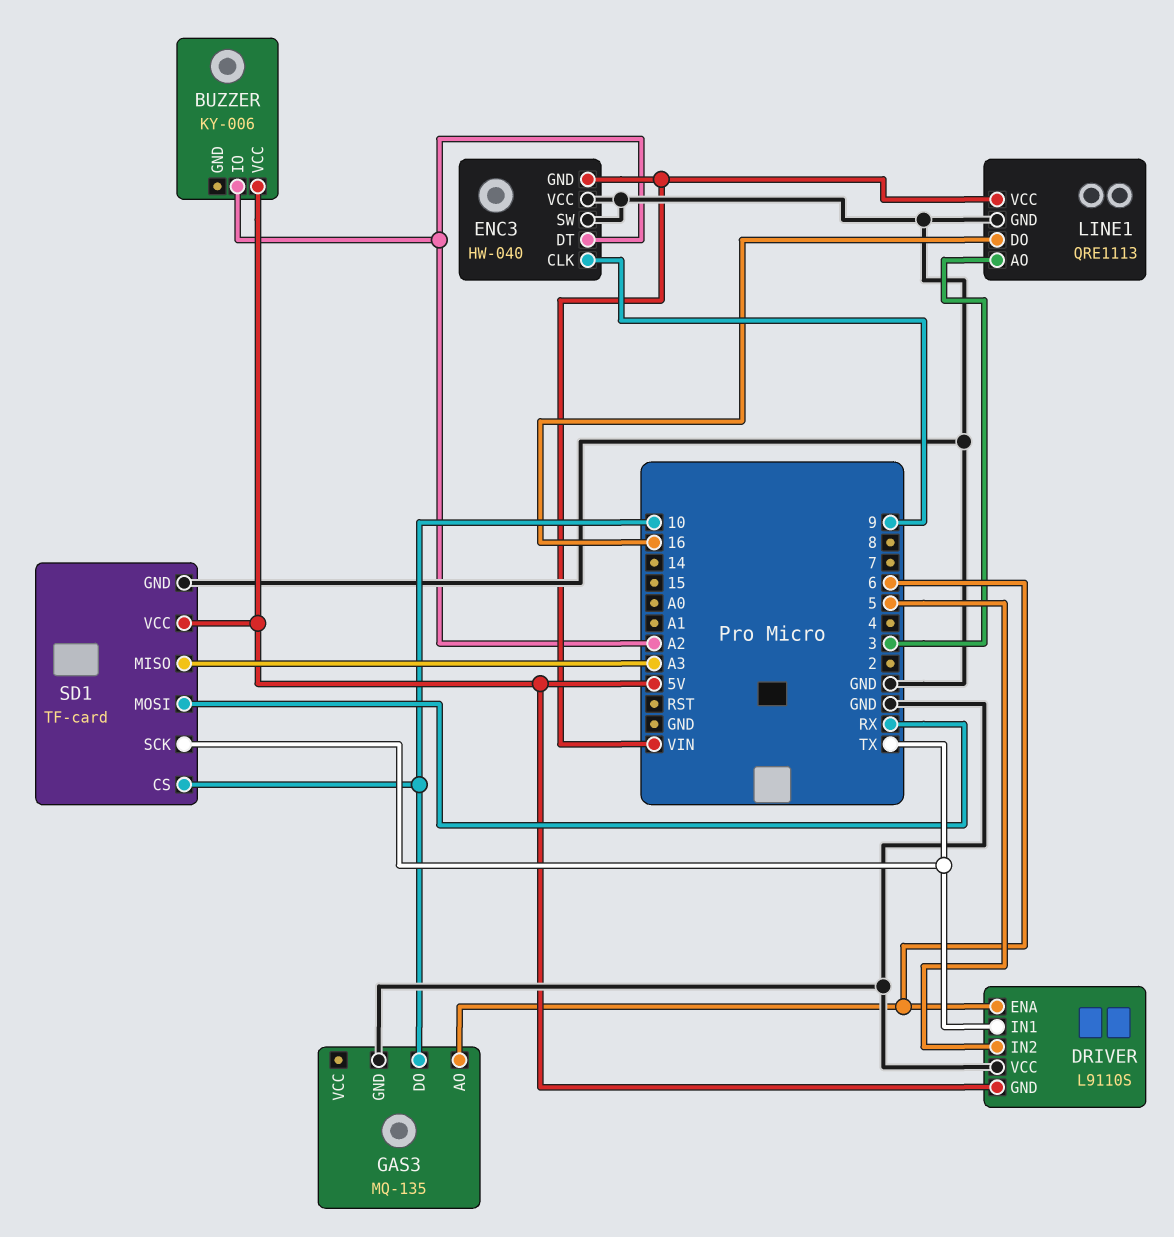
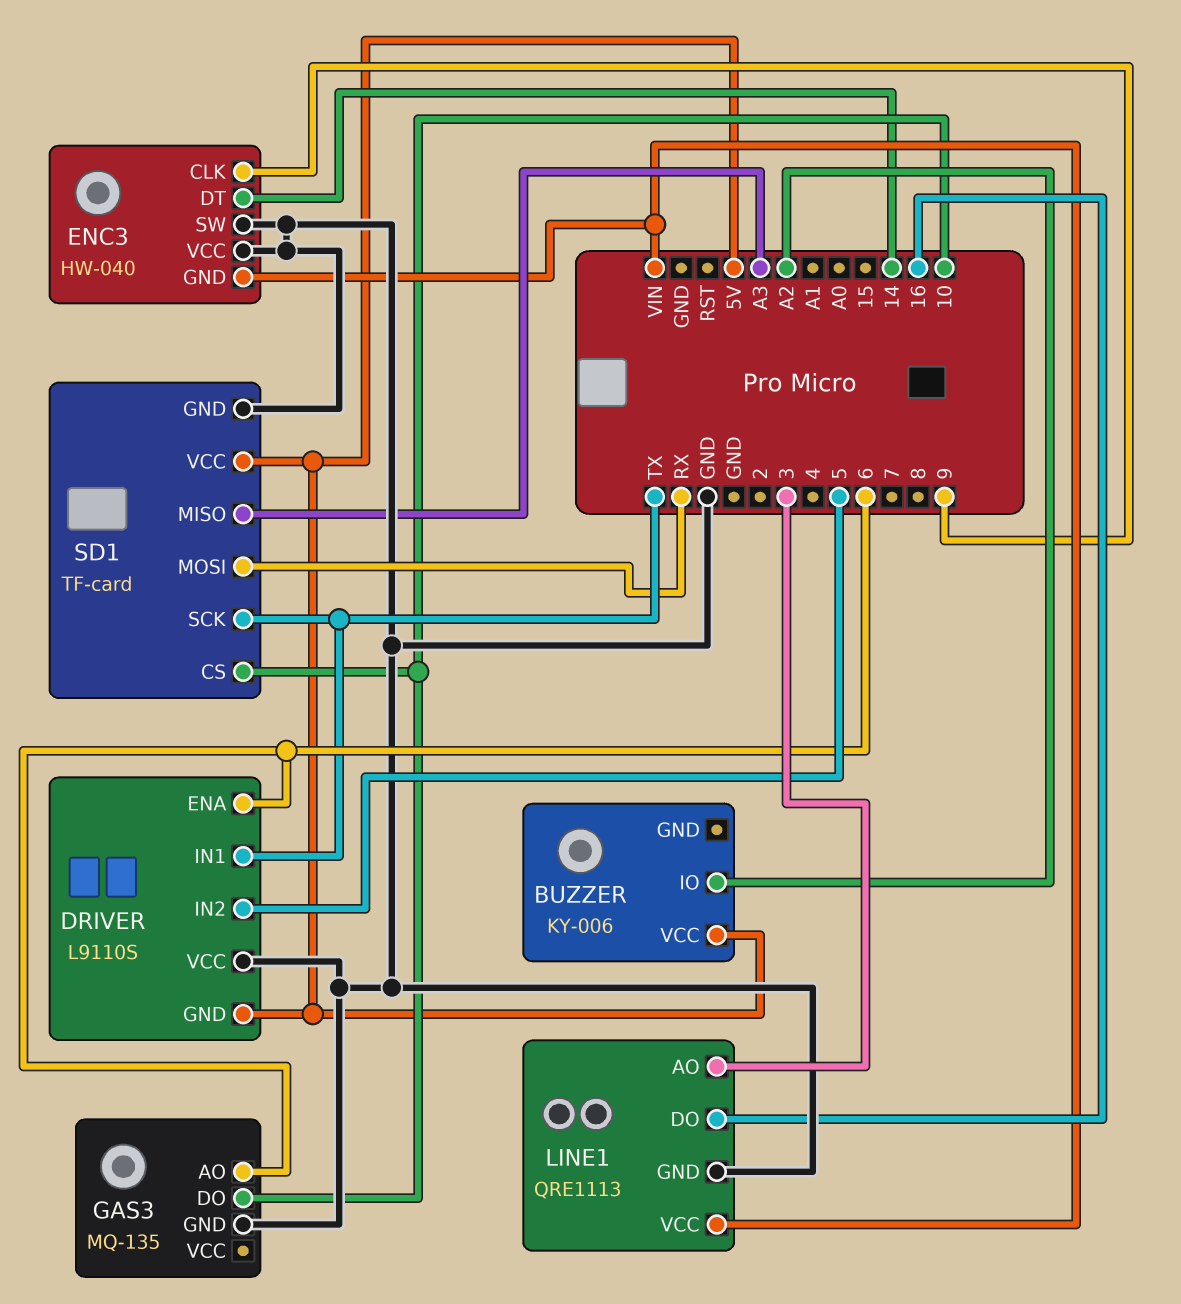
ENC3 pin DT: A2 -> 14

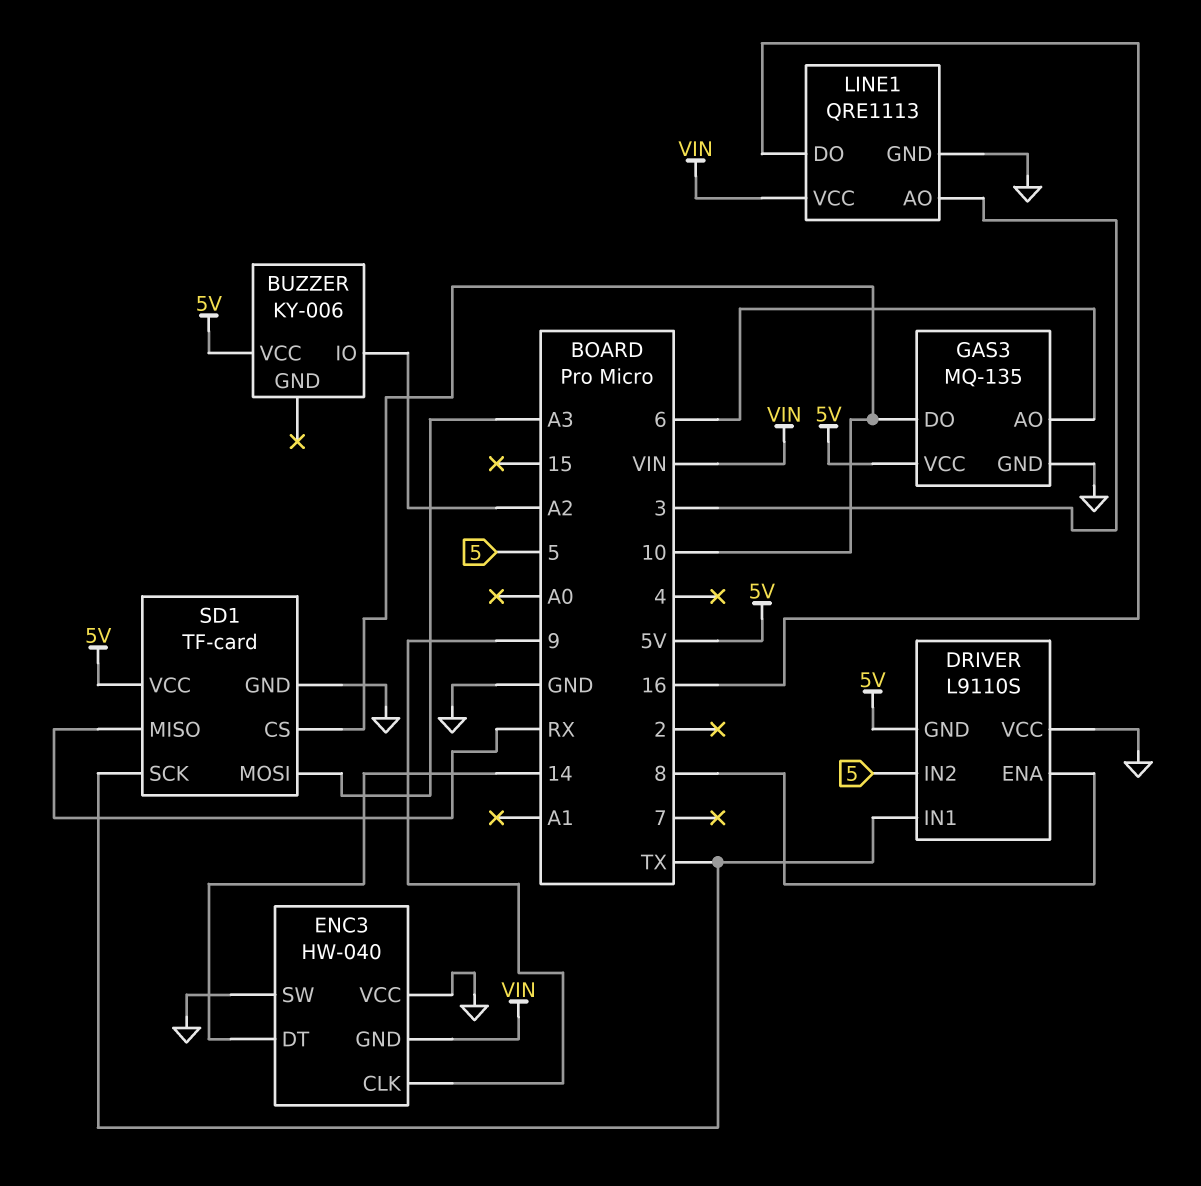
DRIVER pin ENA: 6 -> 8
GAS3 pin VCC: none -> 5V
SD1 pin MISO: A3 -> RX
SD1 pin MOSI: RX -> A3

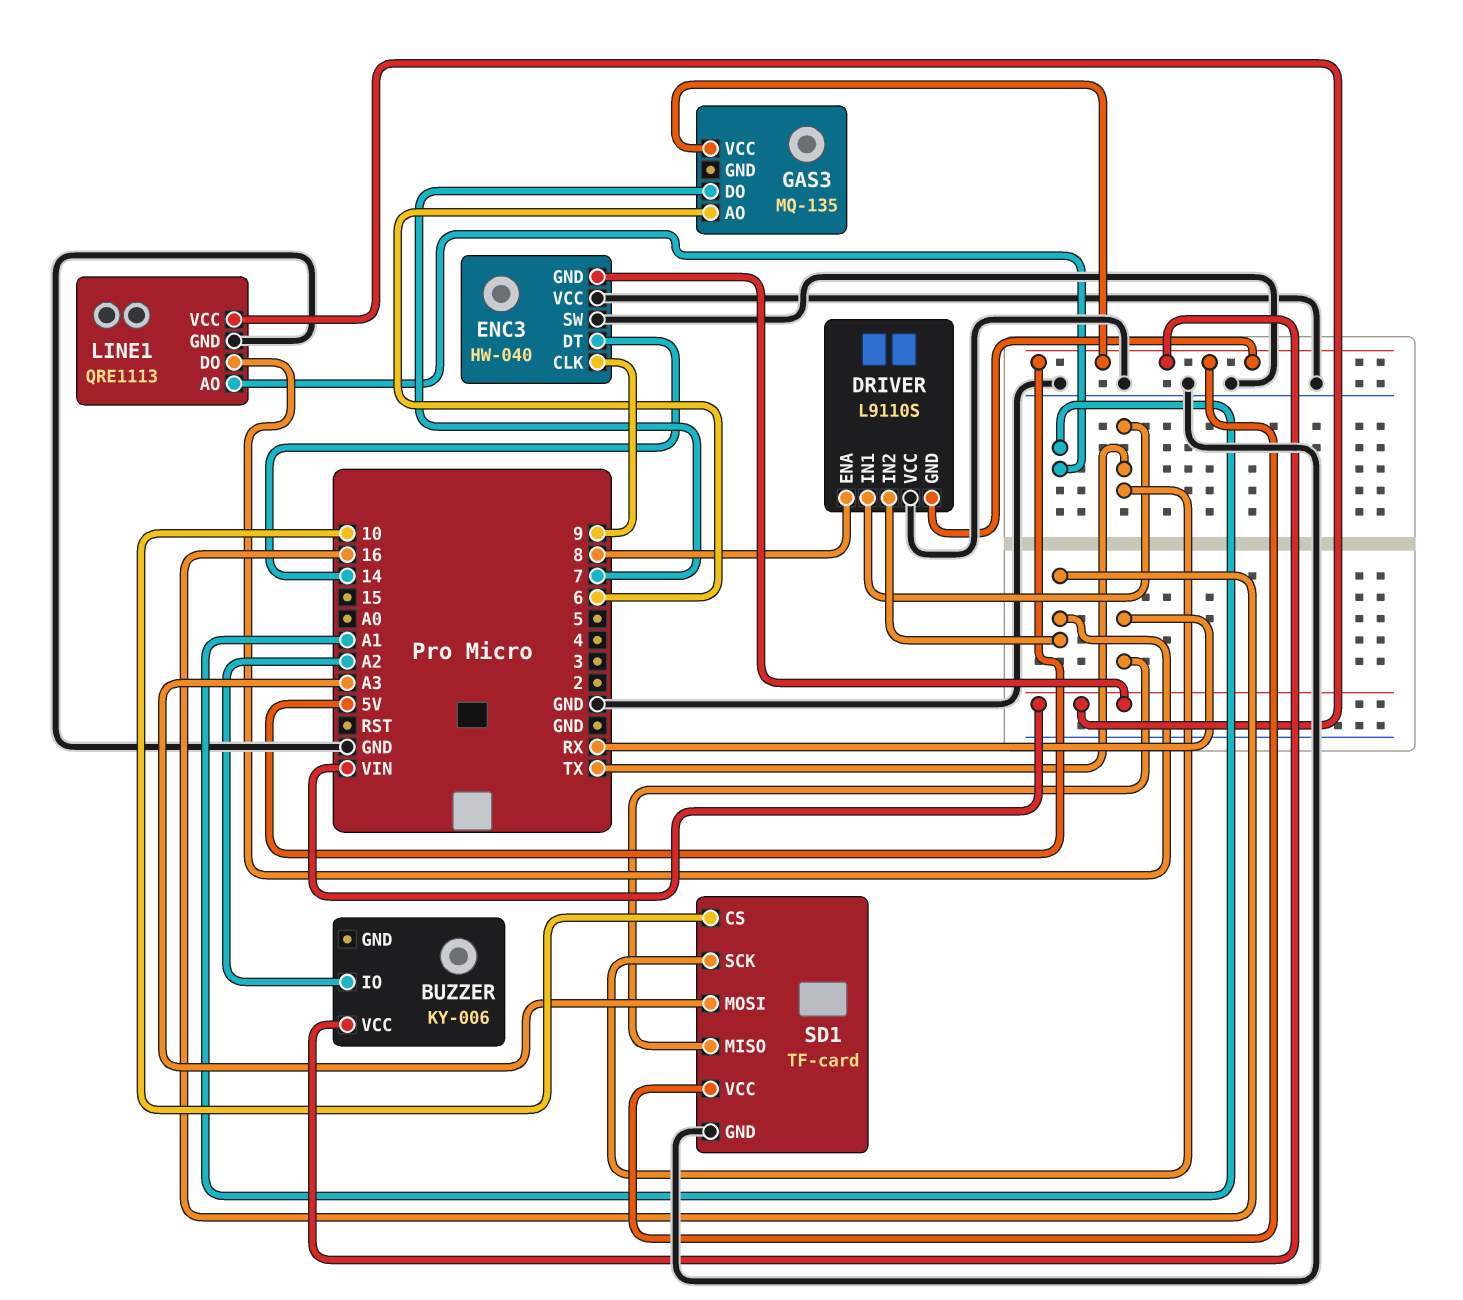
DRIVER pin IN2: 5 -> 16
GAS3 pin DO: 10 -> 7
GAS3 pin GND: GND -> none
LINE1 pin AO: 3 -> A1

